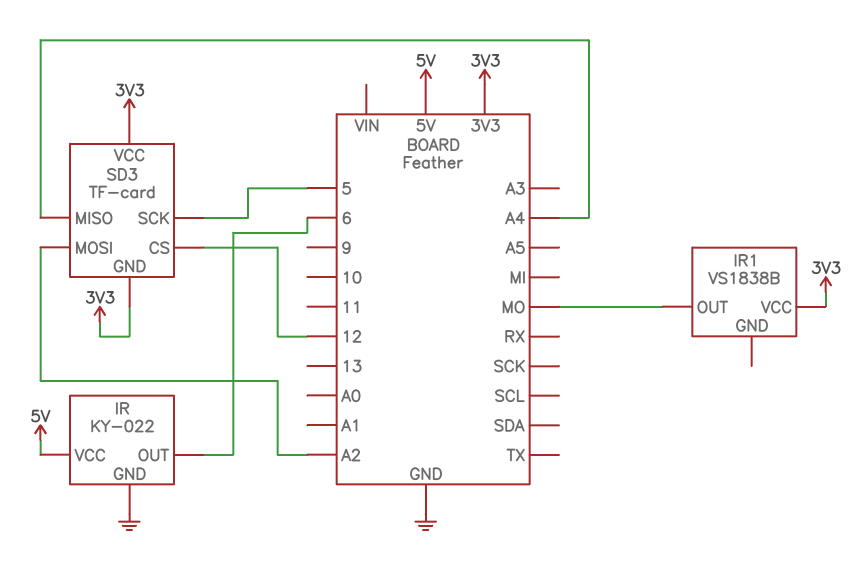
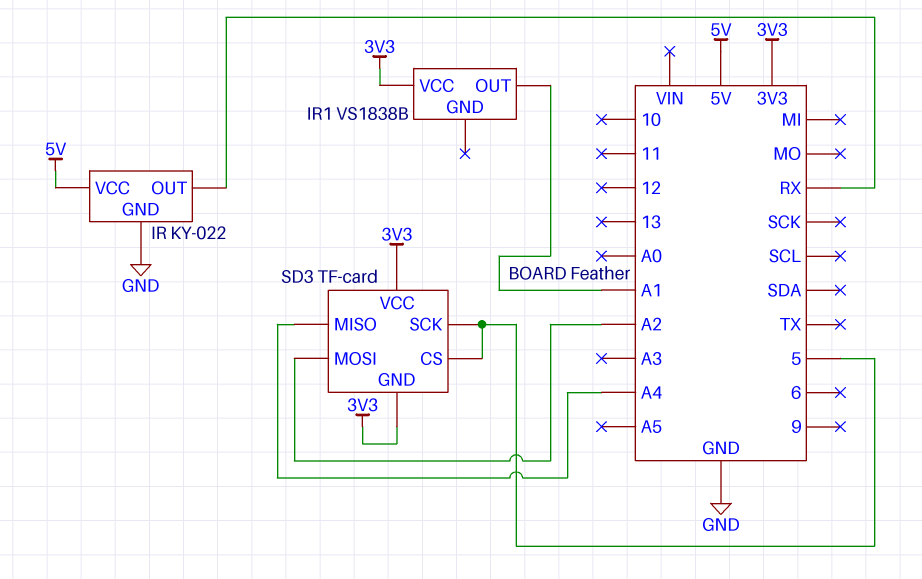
IR pin OUT: 6 -> RX
IR1 pin OUT: MO -> A1
SD3 pin CS: 12 -> 5

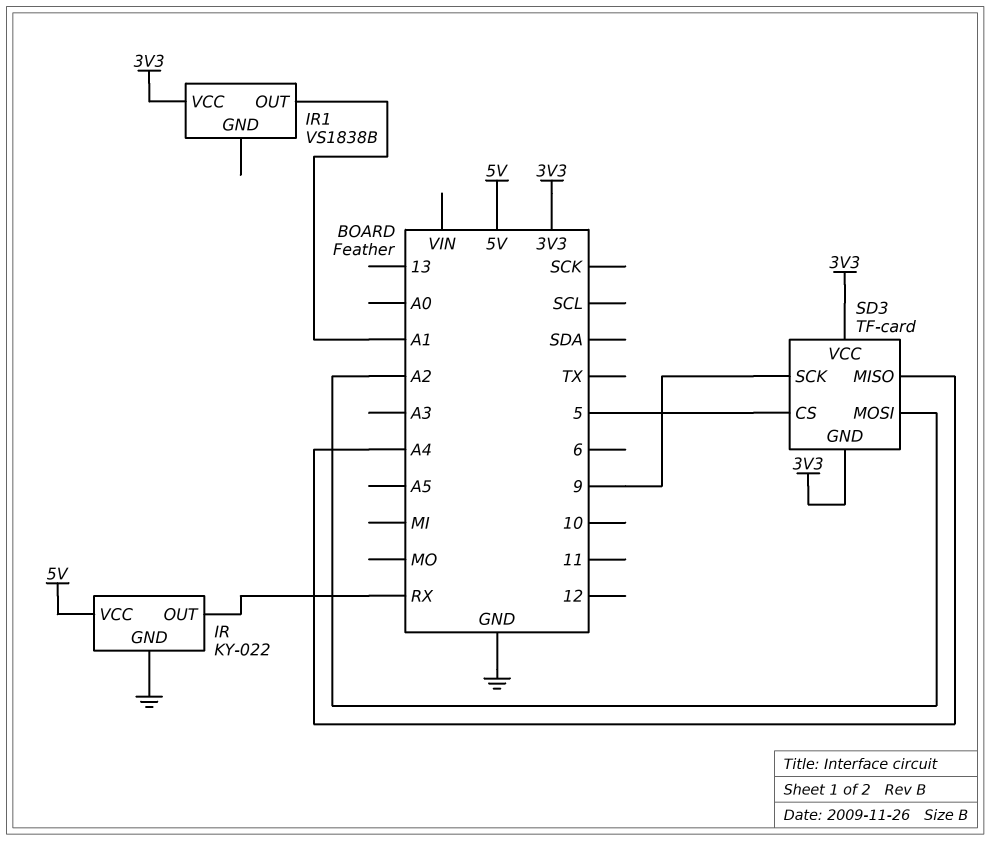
SD3 pin SCK: 5 -> 9

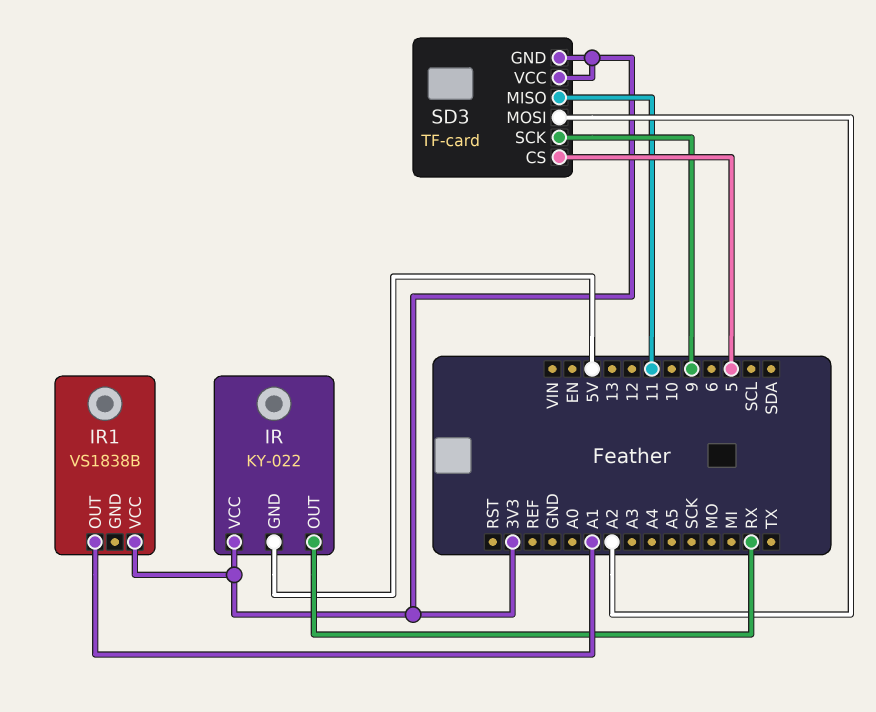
IR pin GND: GND -> 5V
IR pin VCC: 5V -> 3V3
SD3 pin MISO: A4 -> 11

